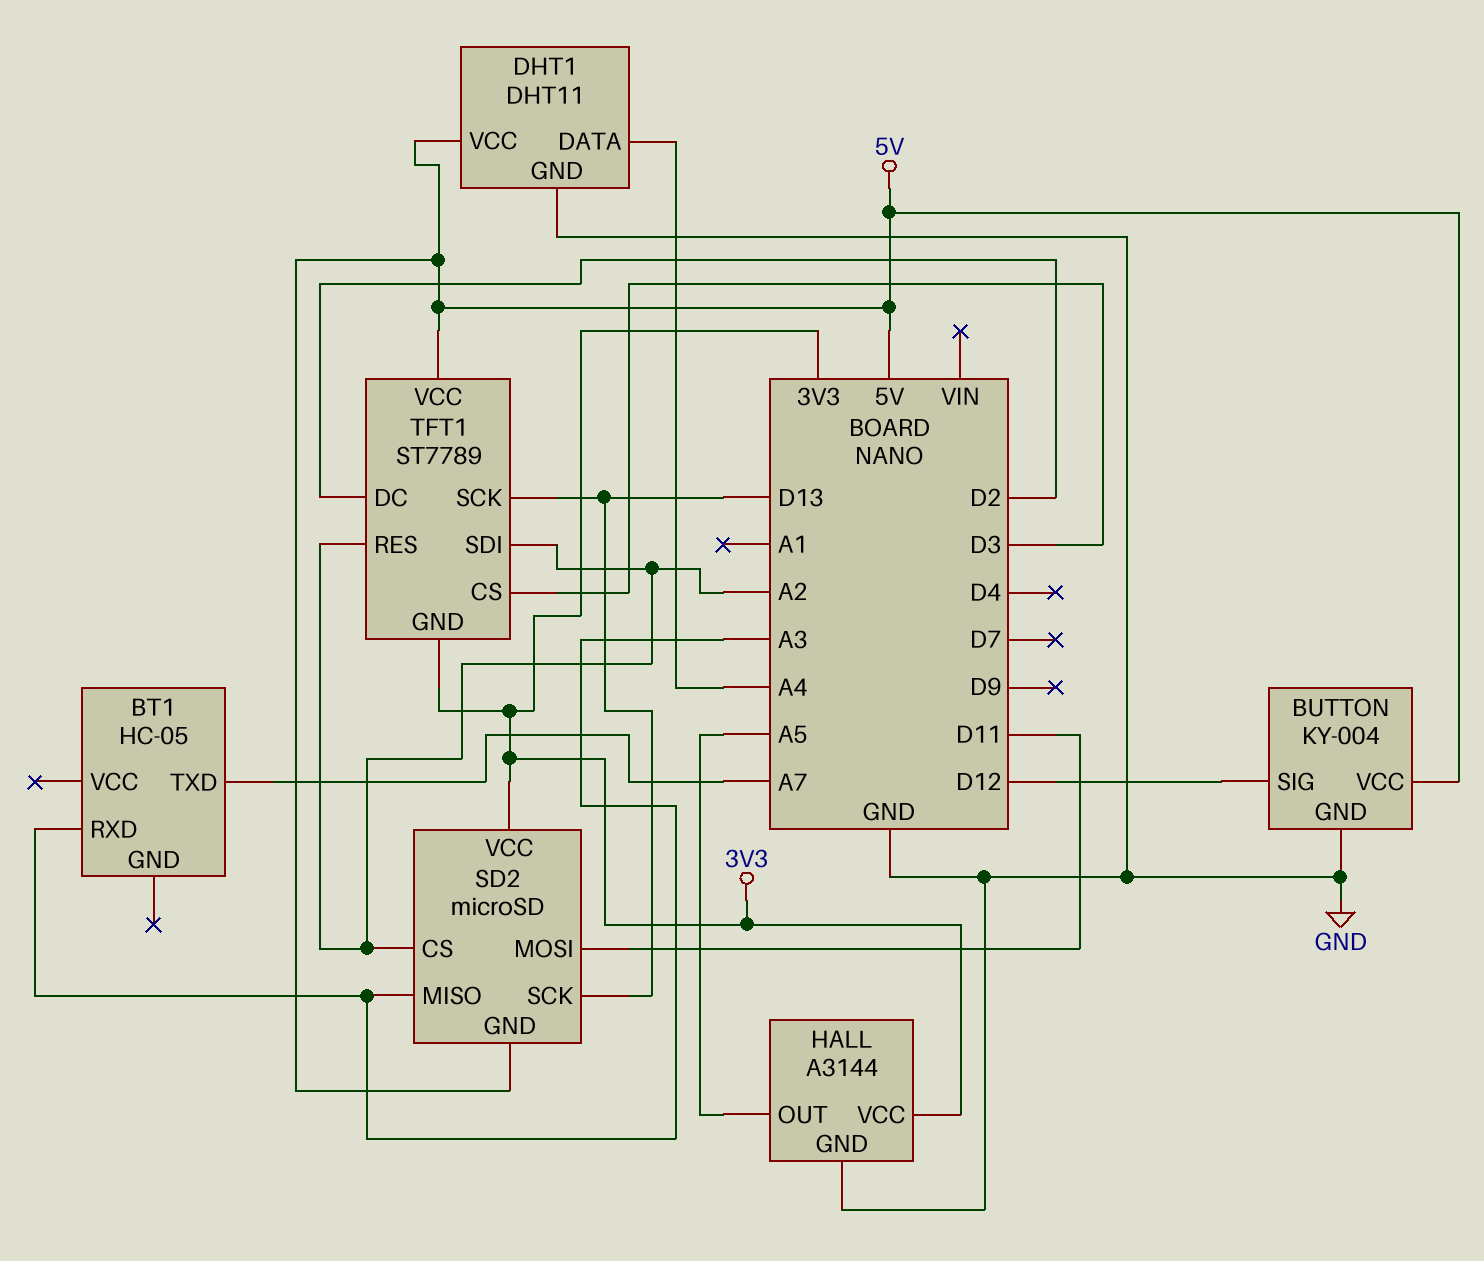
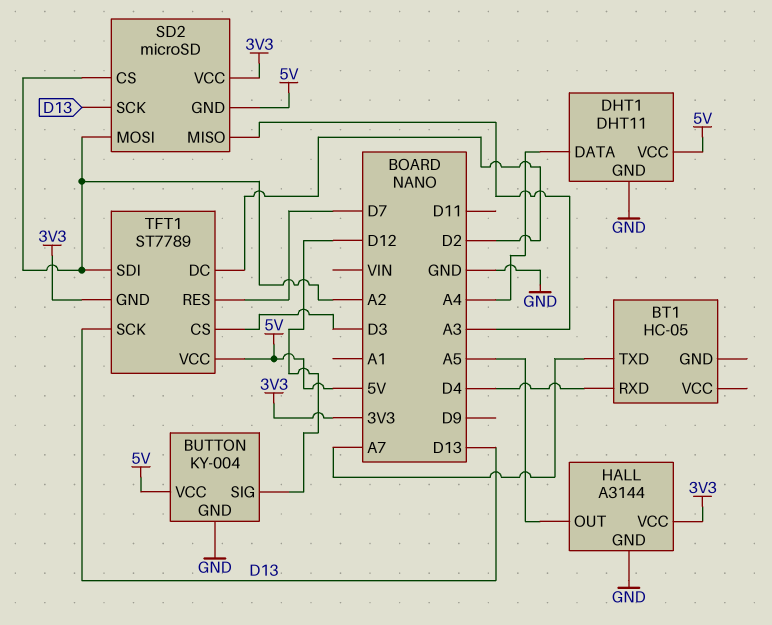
BT1 pin RXD: A3 -> D4
SD2 pin MOSI: D11 -> A2
TFT1 pin RES: A2 -> D7

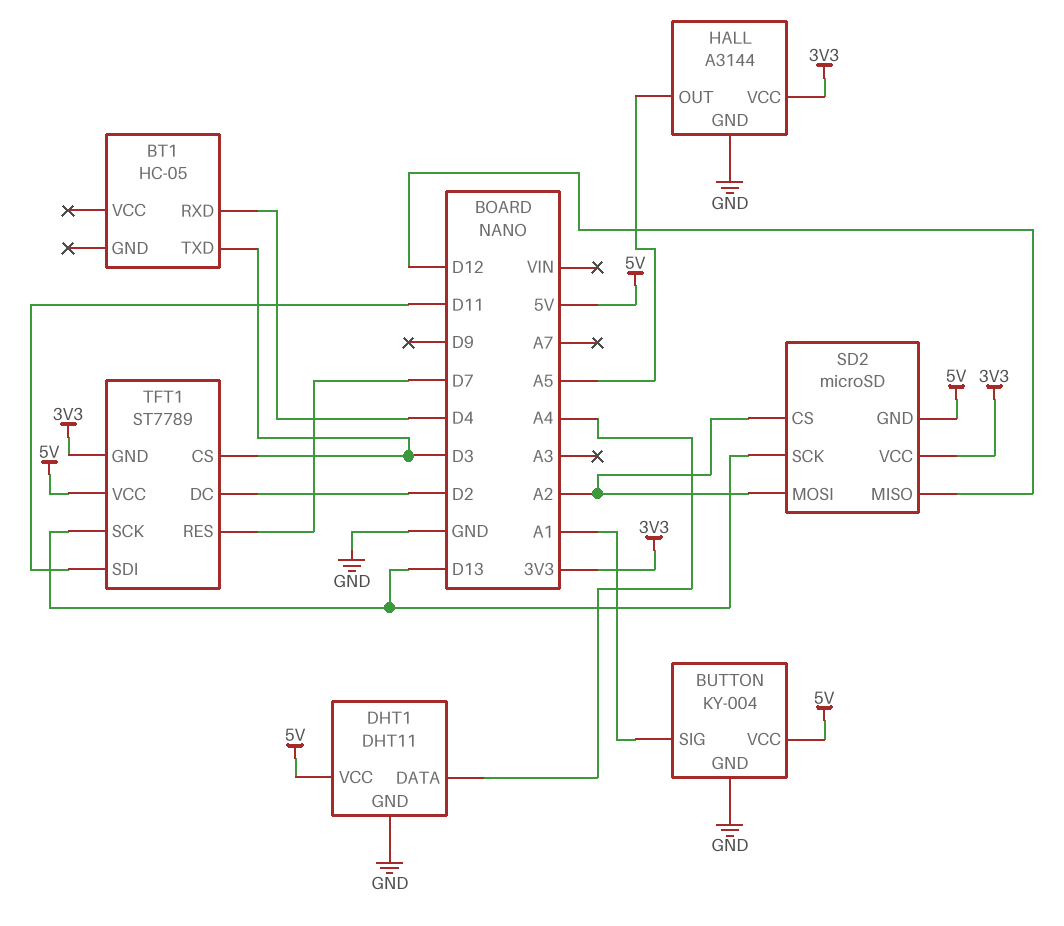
BT1 pin TXD: A7 -> D3
BUTTON pin SIG: D12 -> A1
SD2 pin MISO: A3 -> D12
TFT1 pin SDI: A2 -> D11

